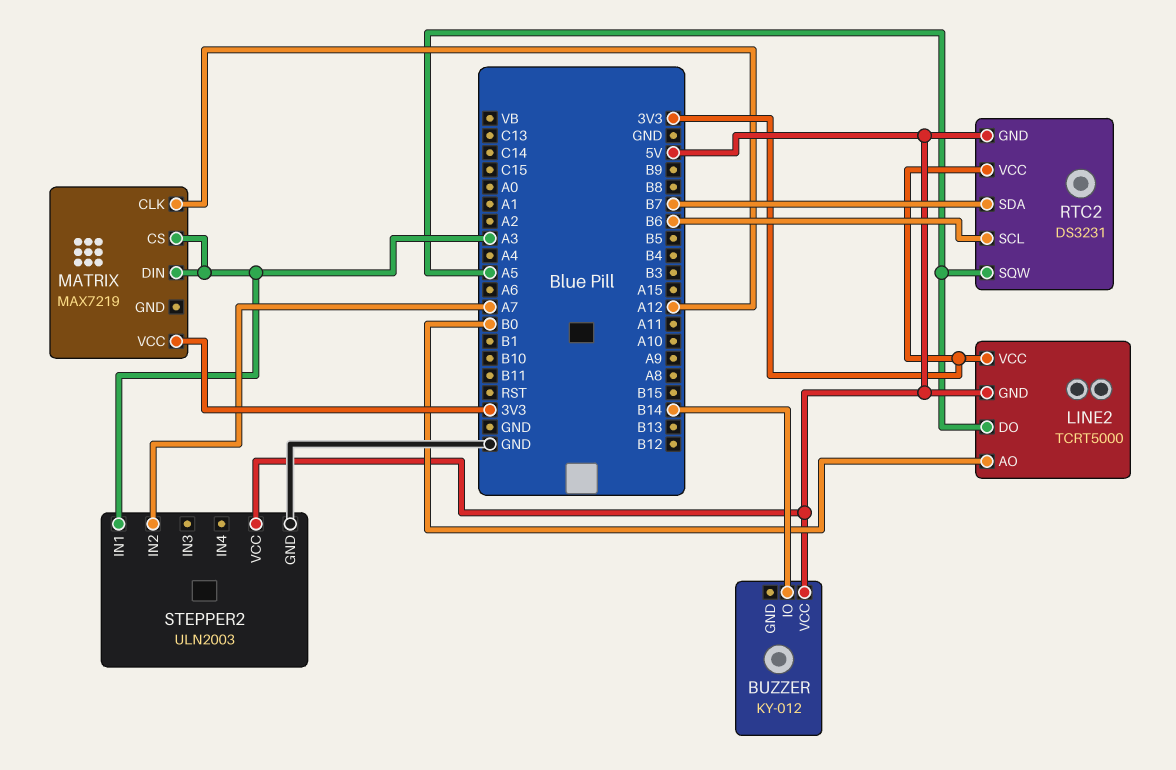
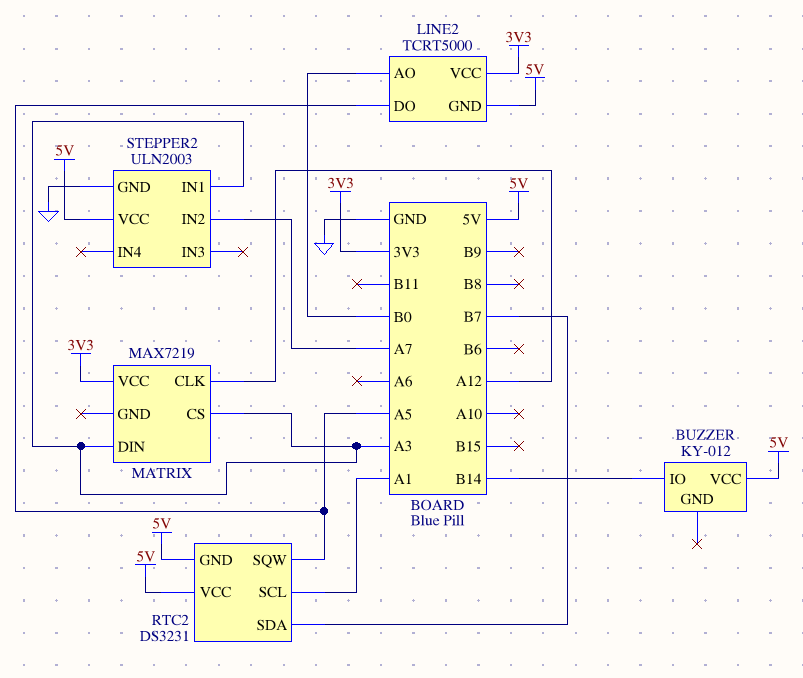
RTC2 pin SCL: B6 -> A1
RTC2 pin VCC: 3V3 -> 5V

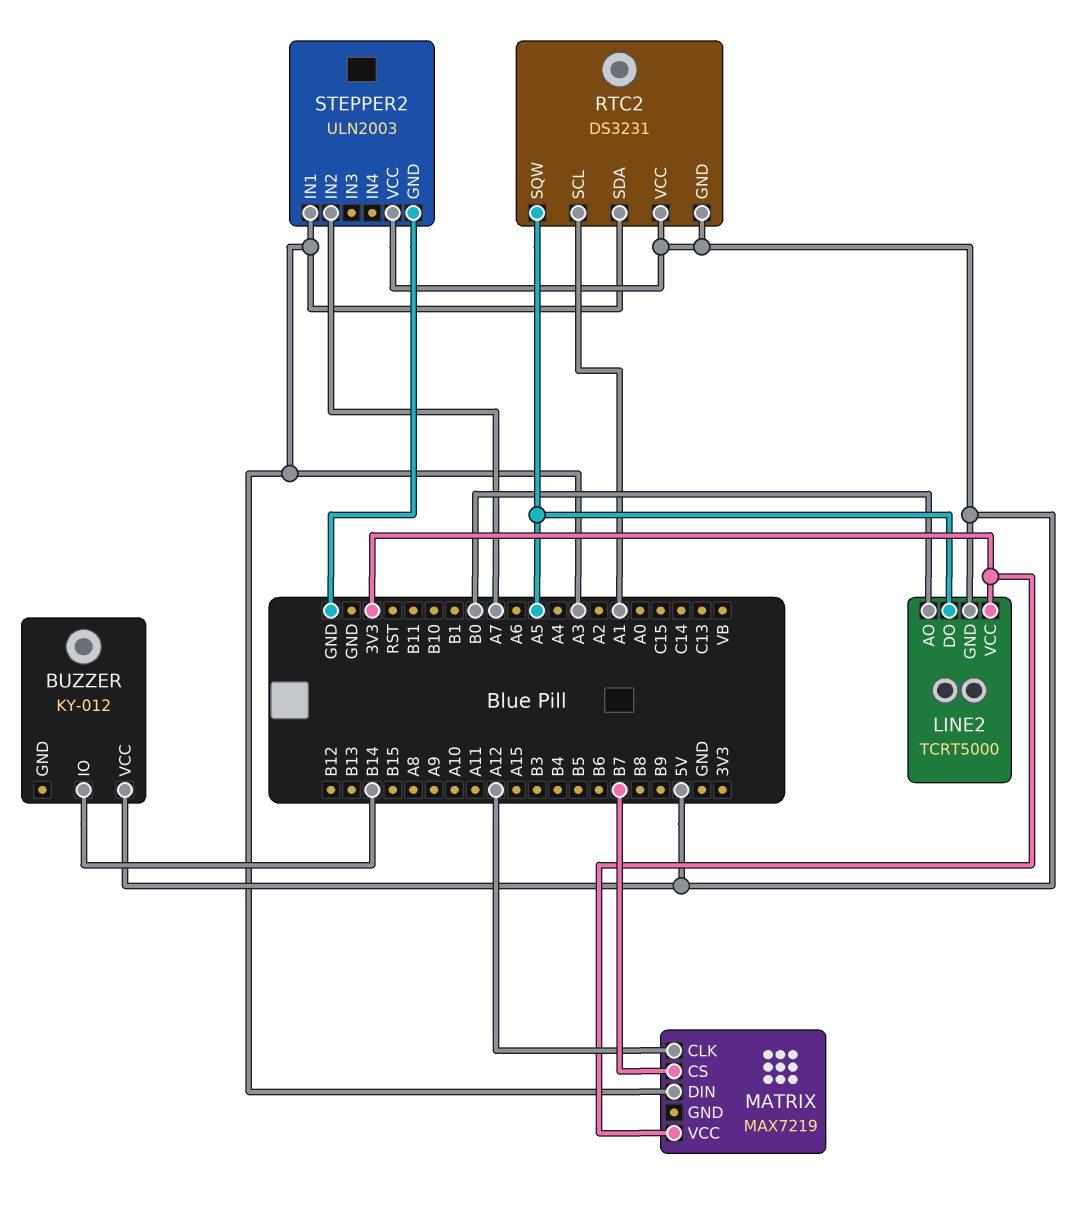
MATRIX pin CS: A3 -> B7
RTC2 pin SDA: B7 -> A3

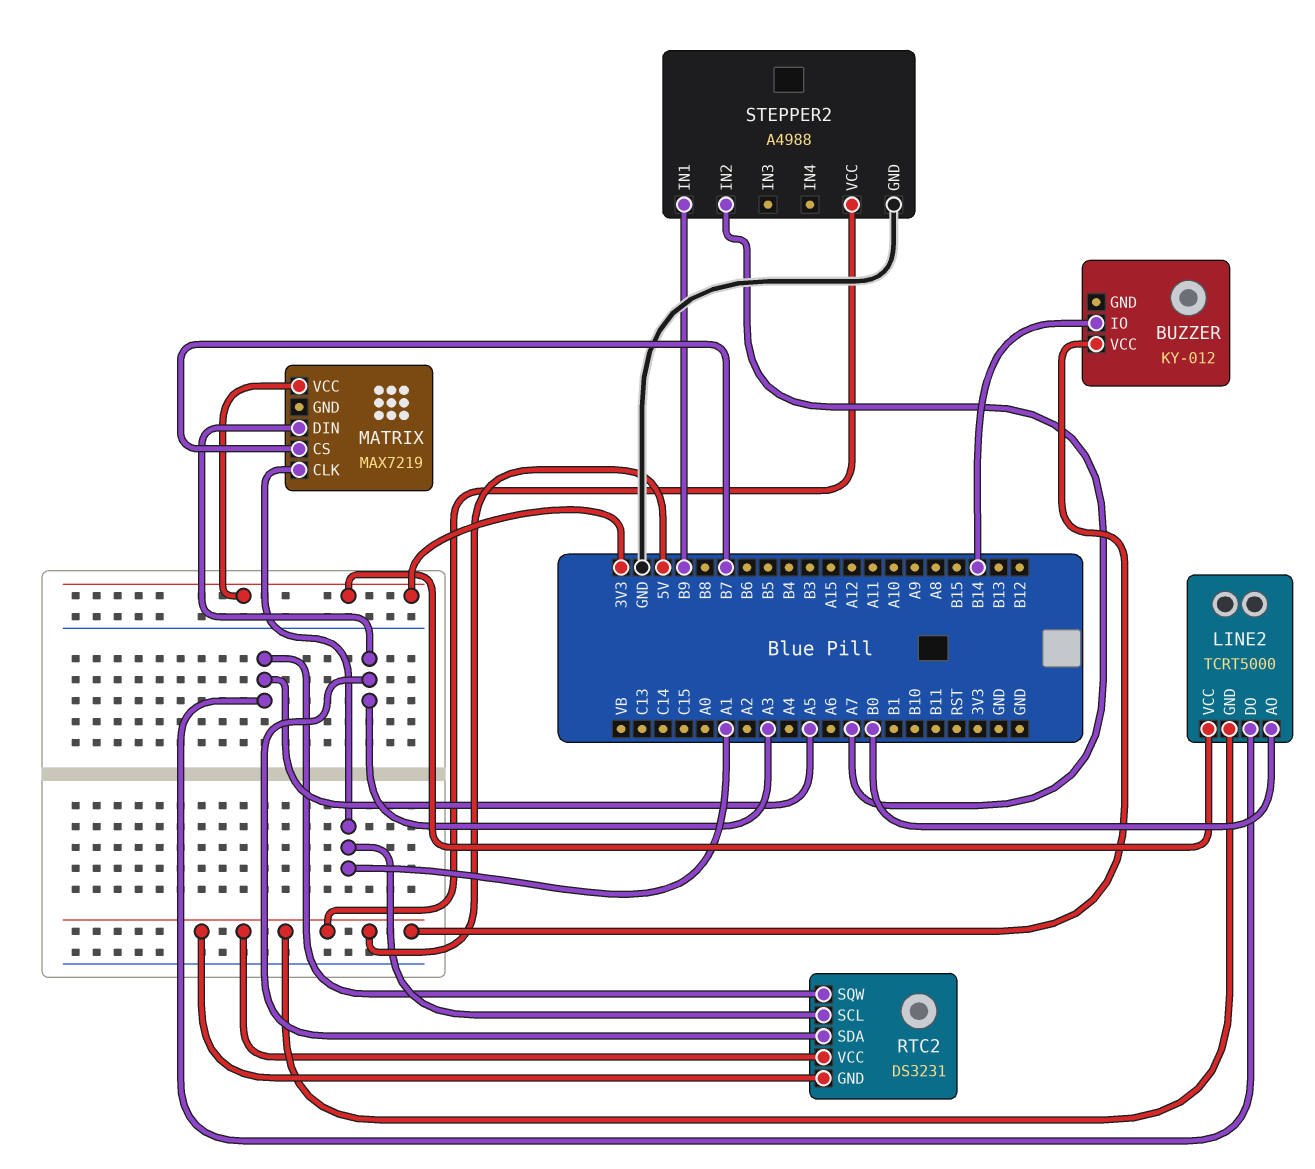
MATRIX pin CLK: A12 -> A1
STEPPER2: ULN2003 -> A4988
STEPPER2 pin IN1: A3 -> B9

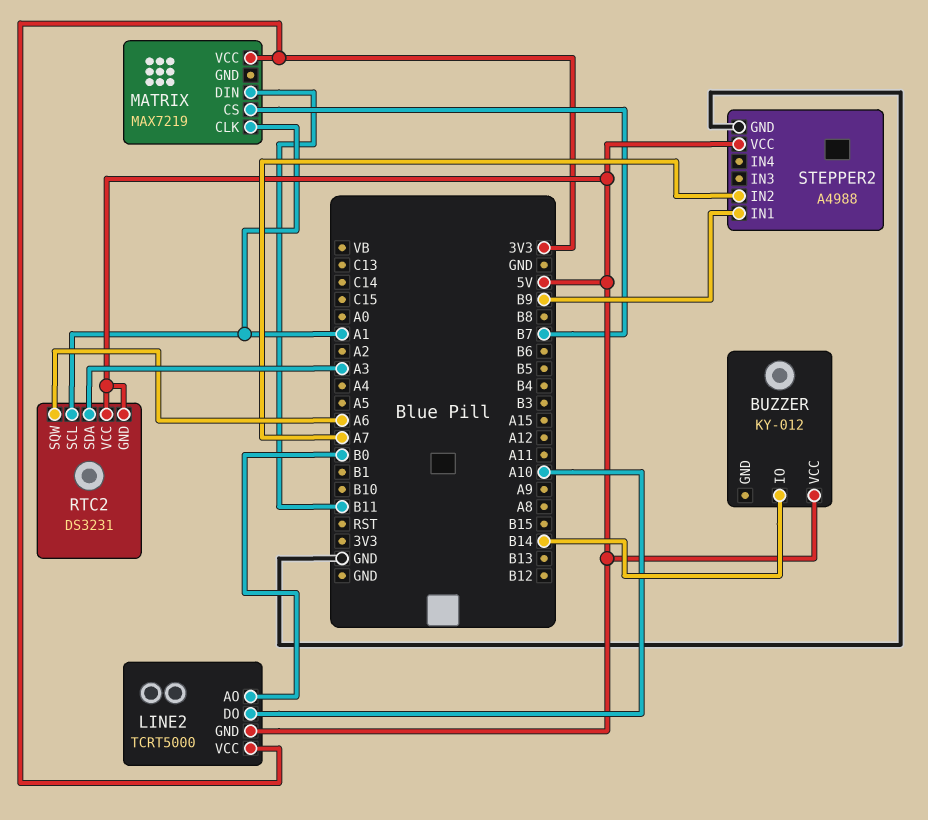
LINE2 pin DO: A5 -> A10
MATRIX pin DIN: A3 -> B11
RTC2 pin SQW: A5 -> A6

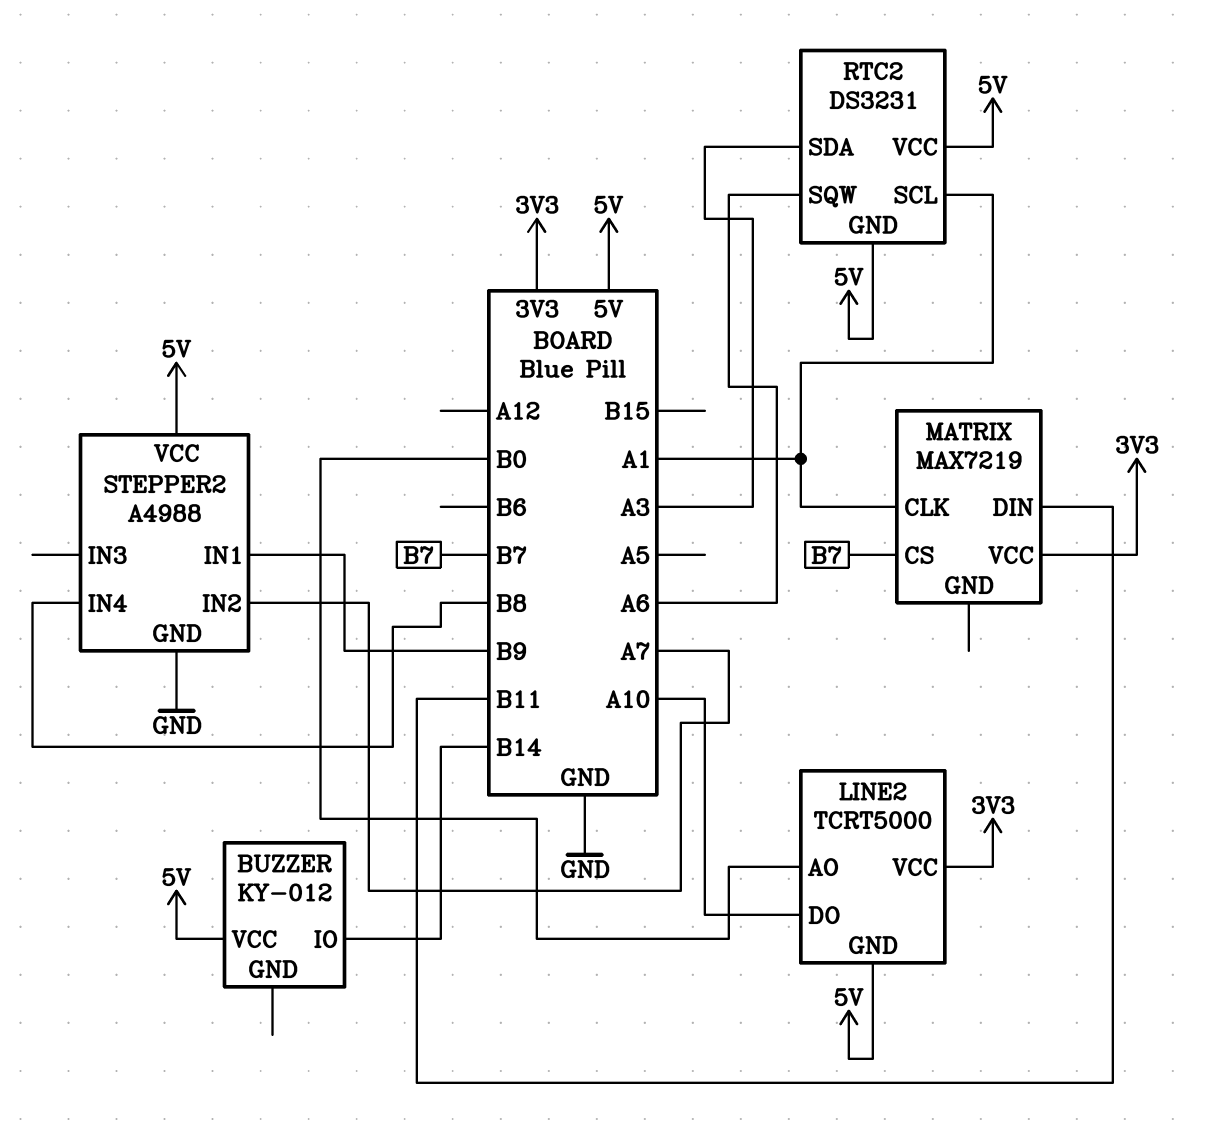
STEPPER2 pin IN4: none -> B8

